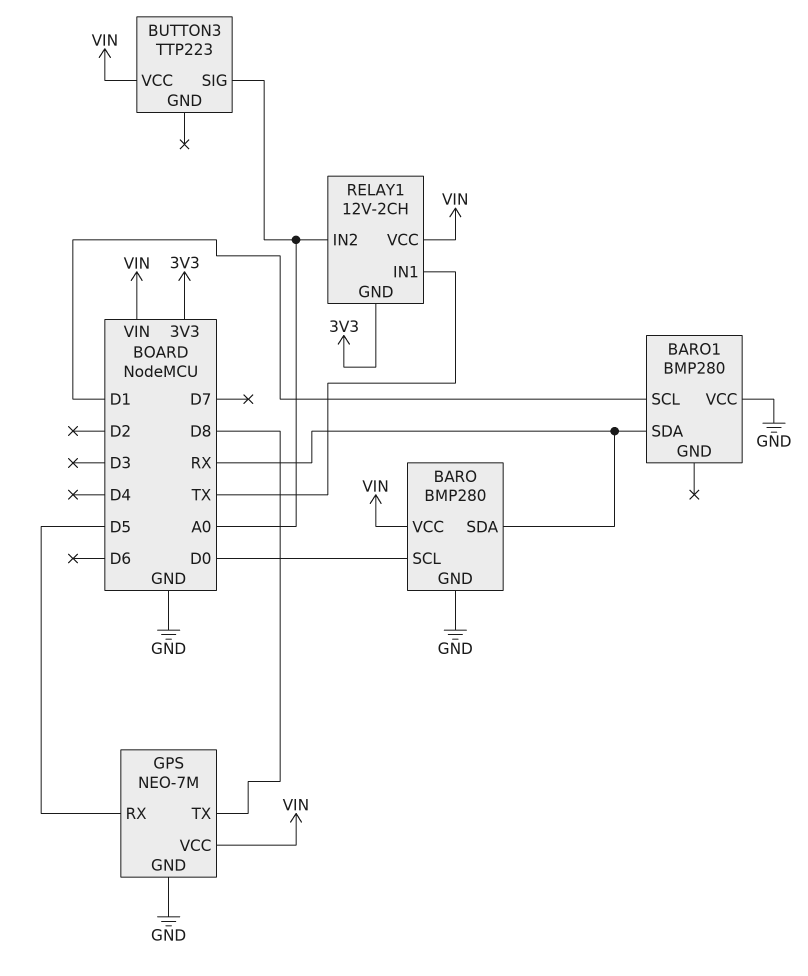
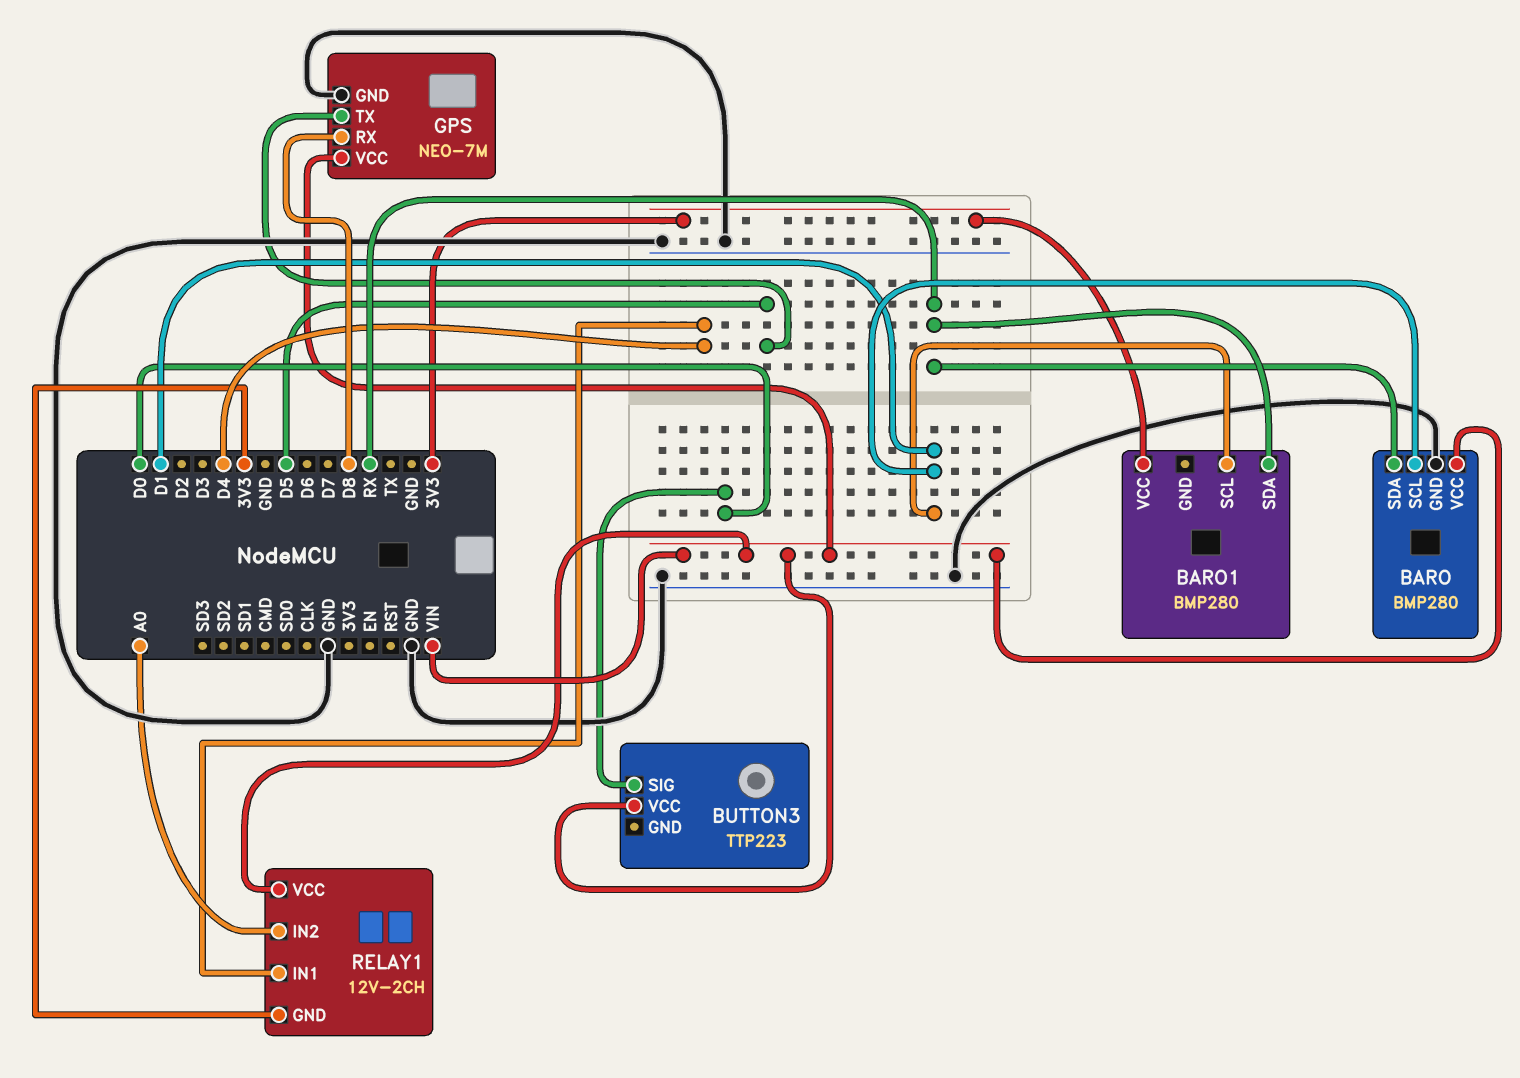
BARO pin SCL: D0 -> D1
BARO1 pin VCC: GND -> 3V3
BUTTON3 pin SIG: A0 -> D0
GPS pin RX: D5 -> D8
GPS pin TX: D8 -> D5
RELAY1 pin IN1: TX -> D4

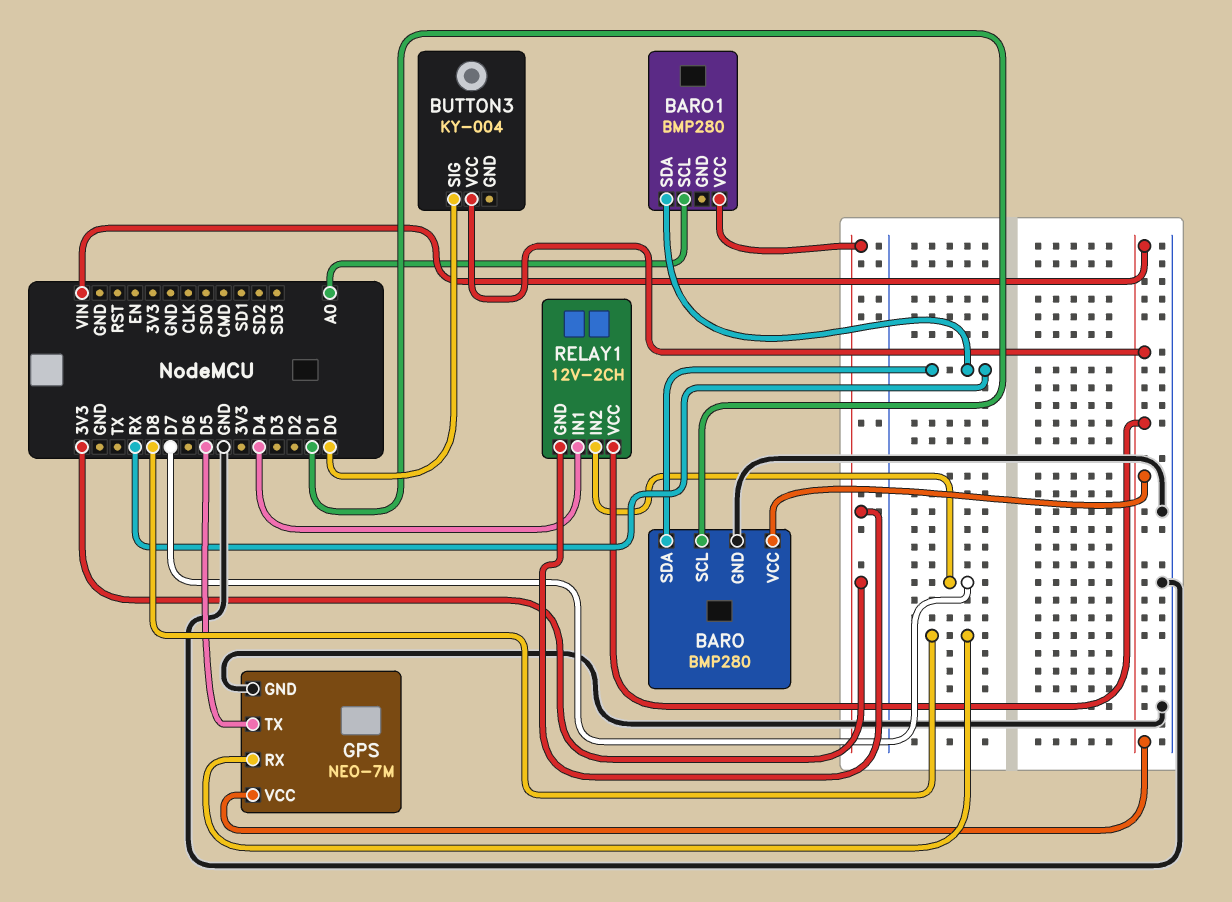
BARO1 pin SCL: D1 -> A0
BUTTON3: TTP223 -> KY-004
RELAY1 pin IN2: A0 -> D7

